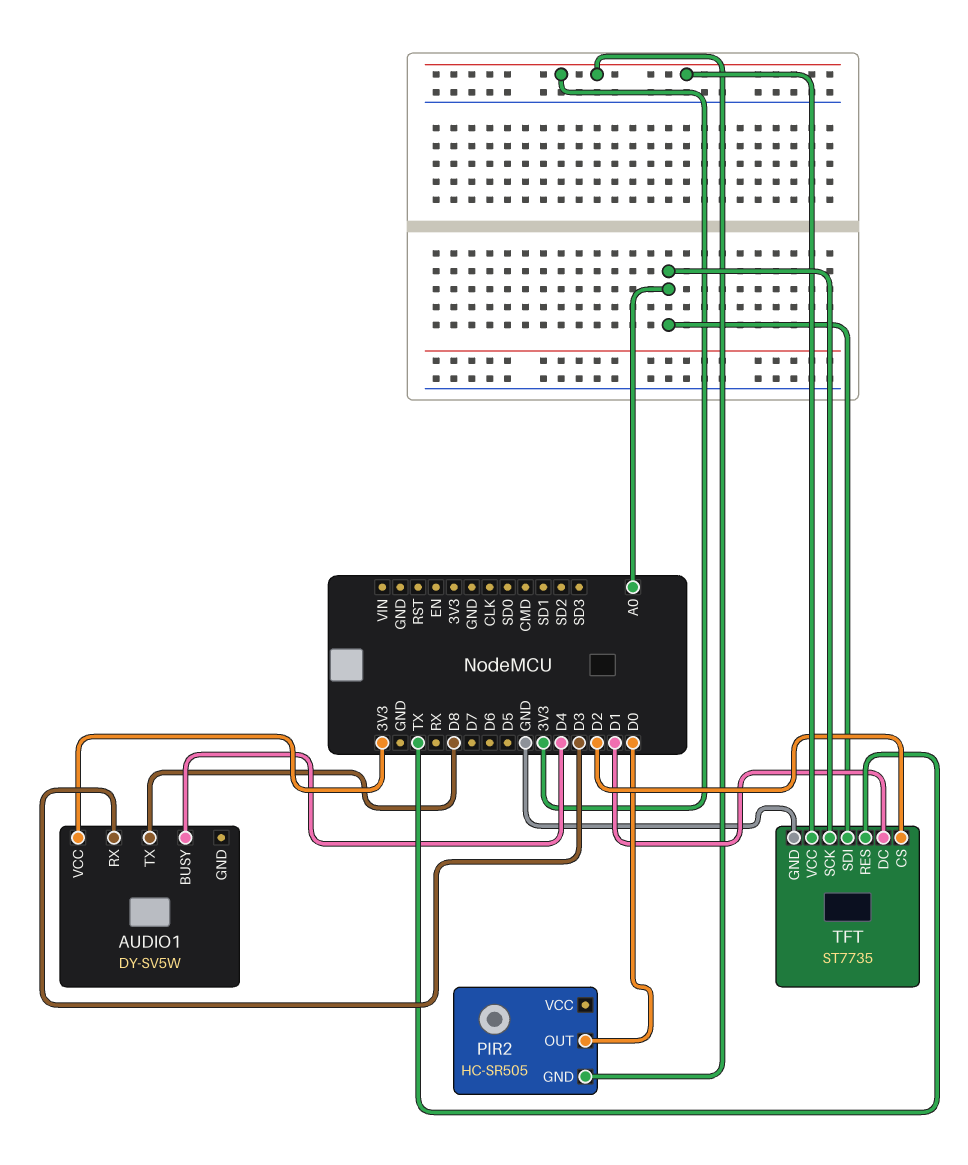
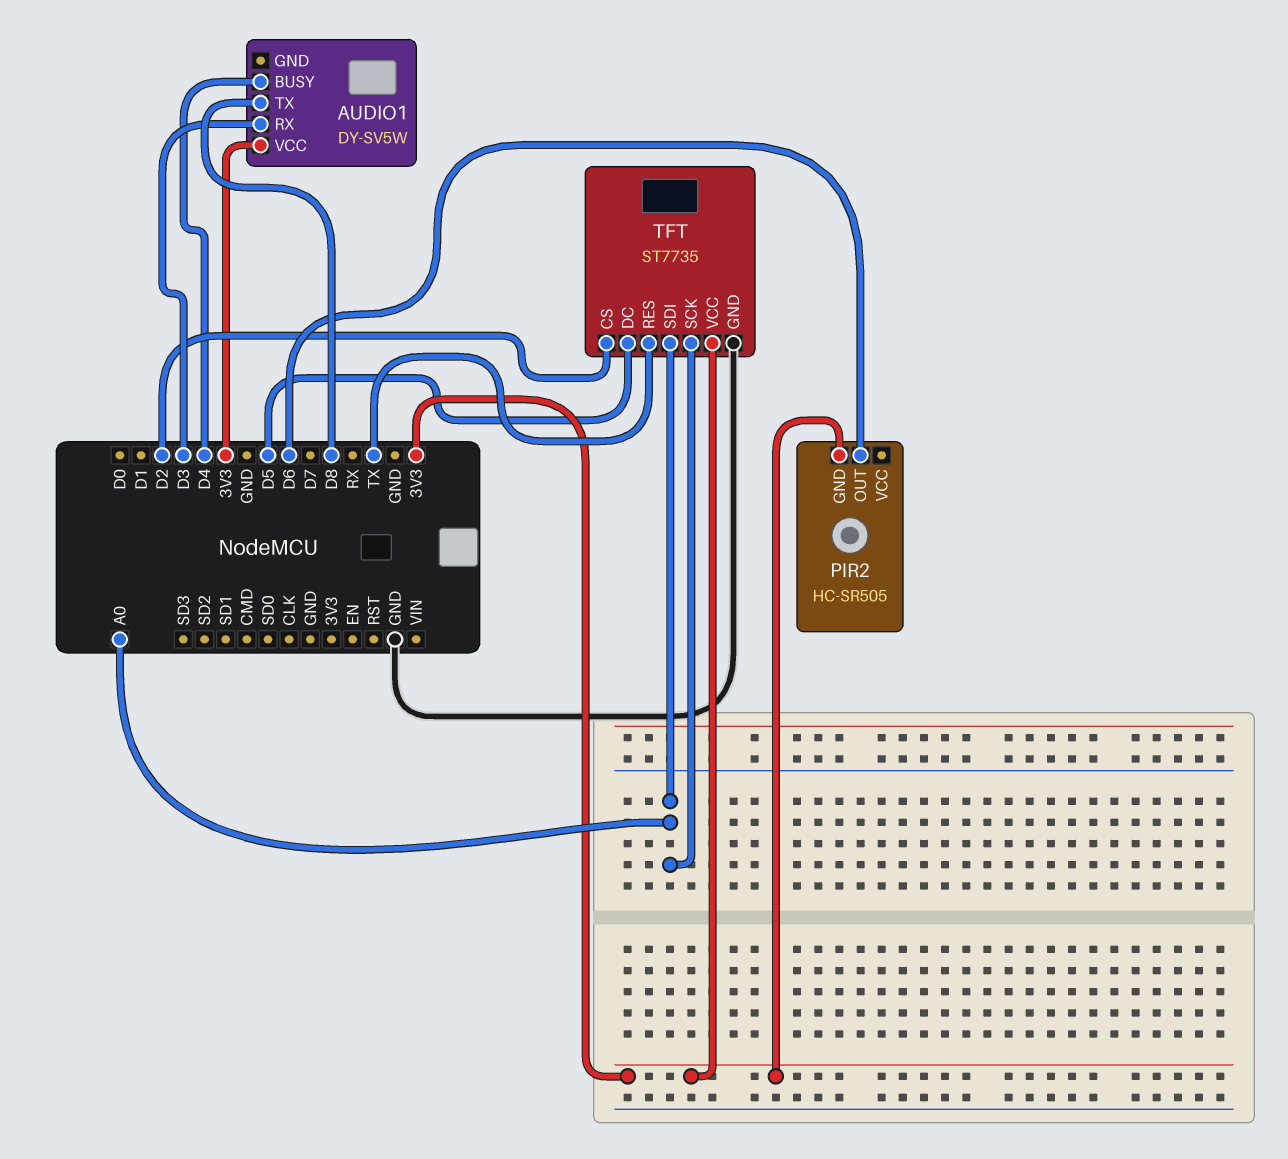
PIR2 pin OUT: D0 -> D6
TFT pin DC: D1 -> D5

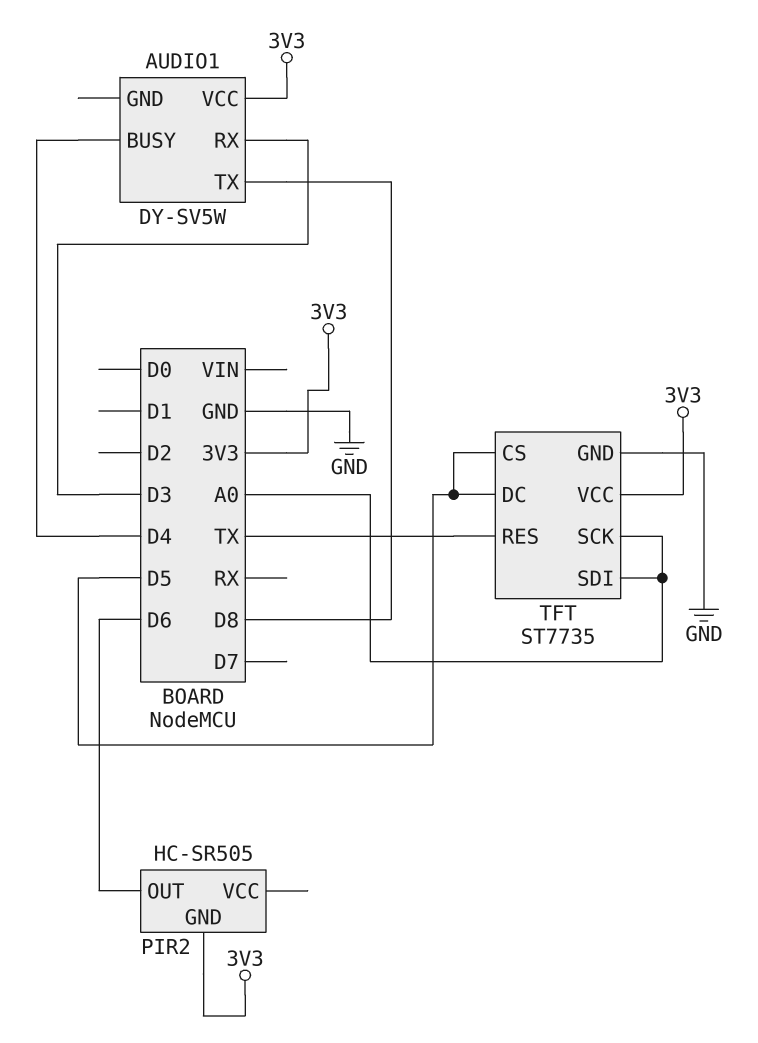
TFT pin CS: D2 -> D5

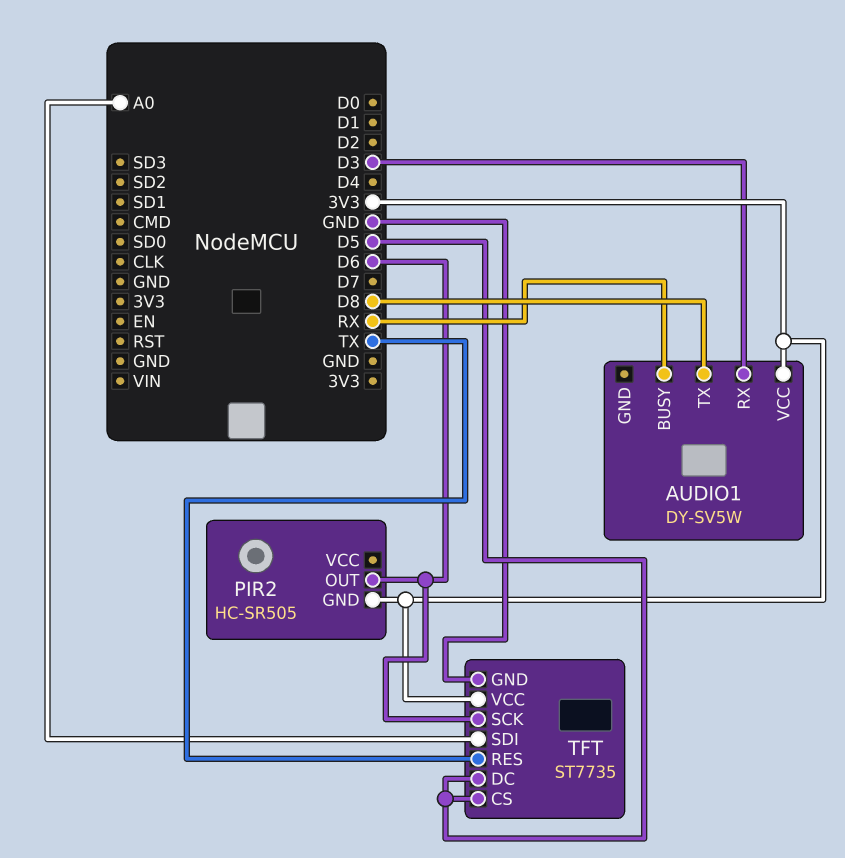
AUDIO1 pin BUSY: D4 -> RX
TFT pin SCK: A0 -> D6

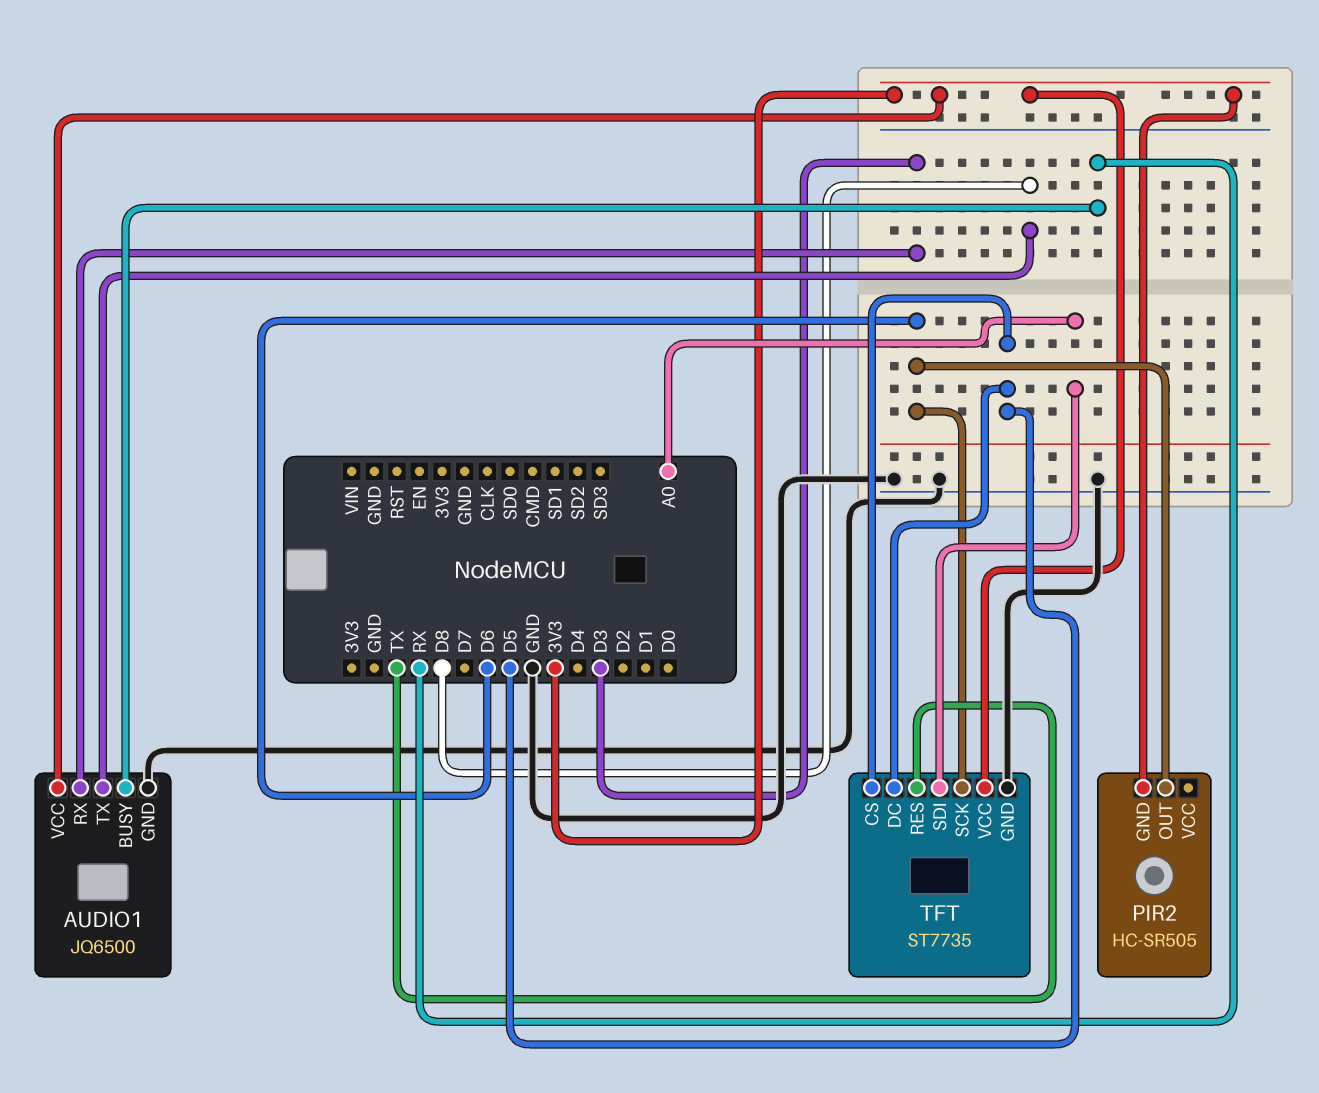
AUDIO1: DY-SV5W -> JQ6500
AUDIO1 pin GND: none -> GND

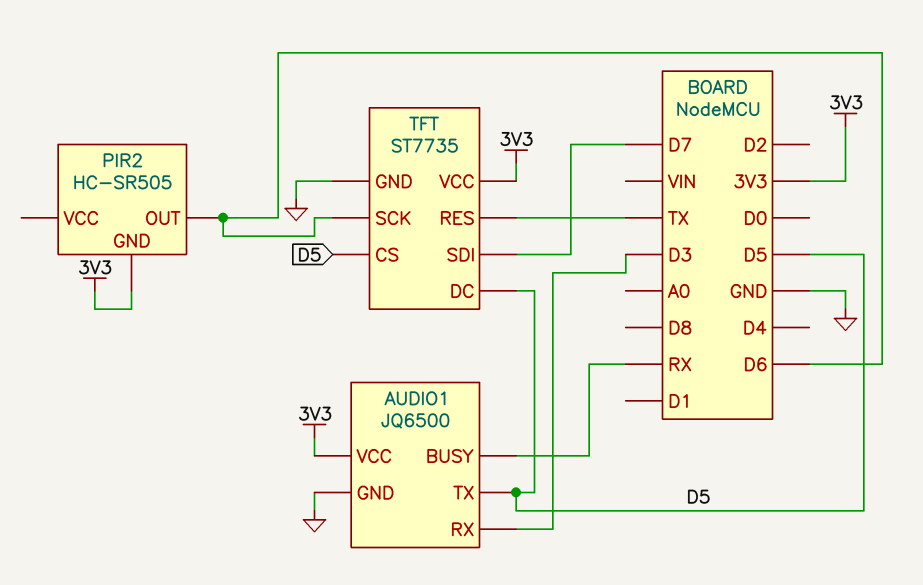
AUDIO1 pin TX: D8 -> D5
TFT pin SDI: A0 -> D7

